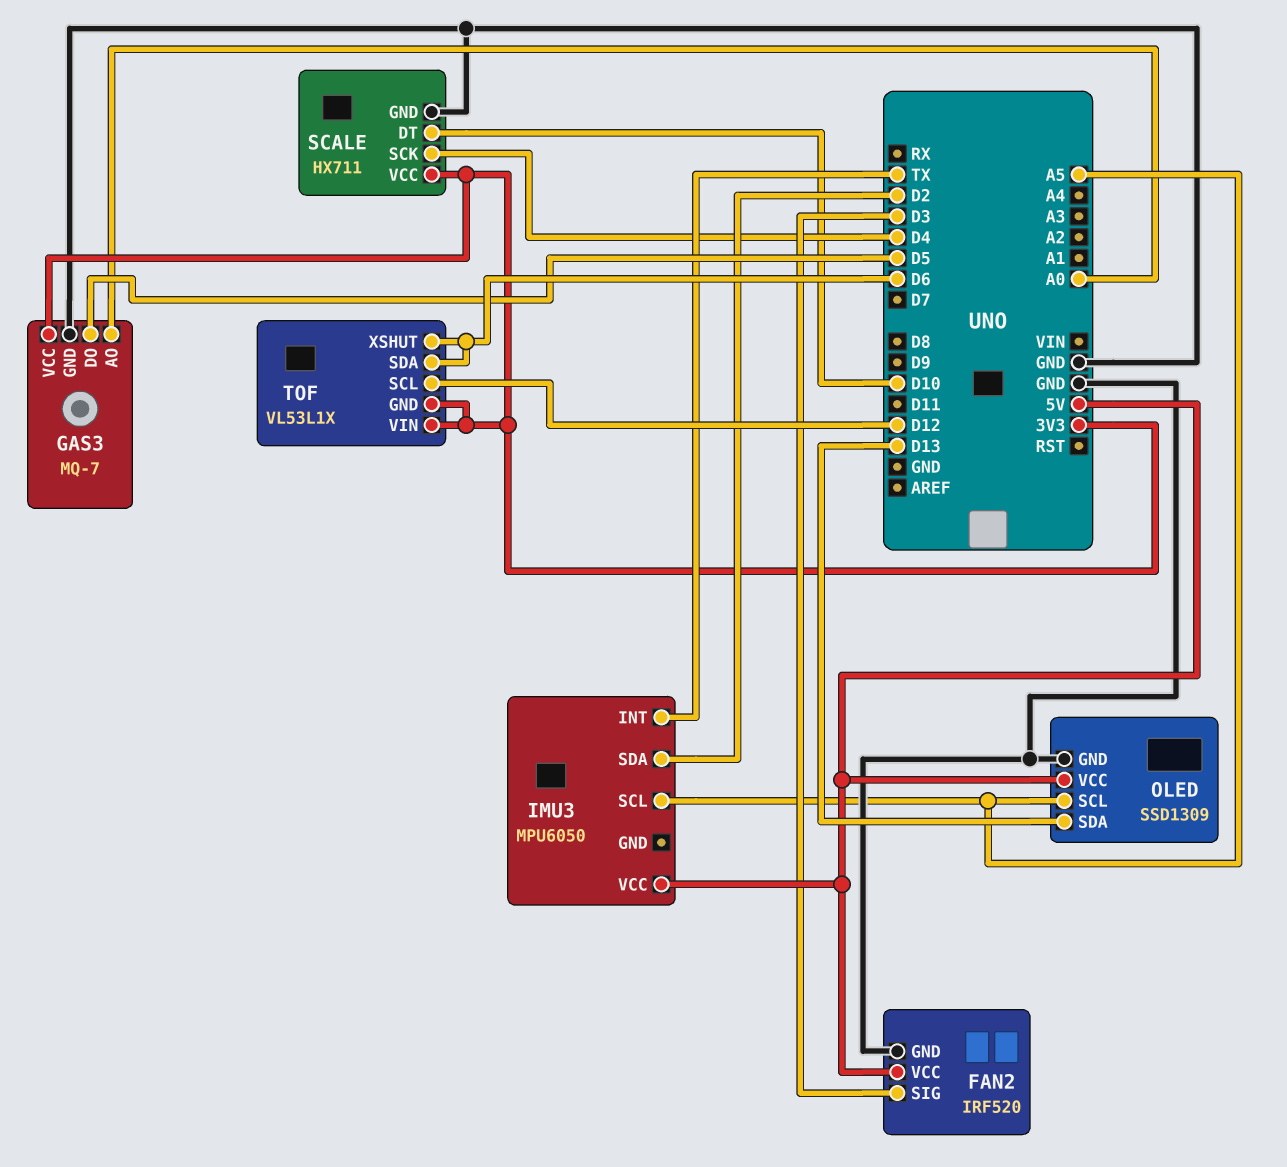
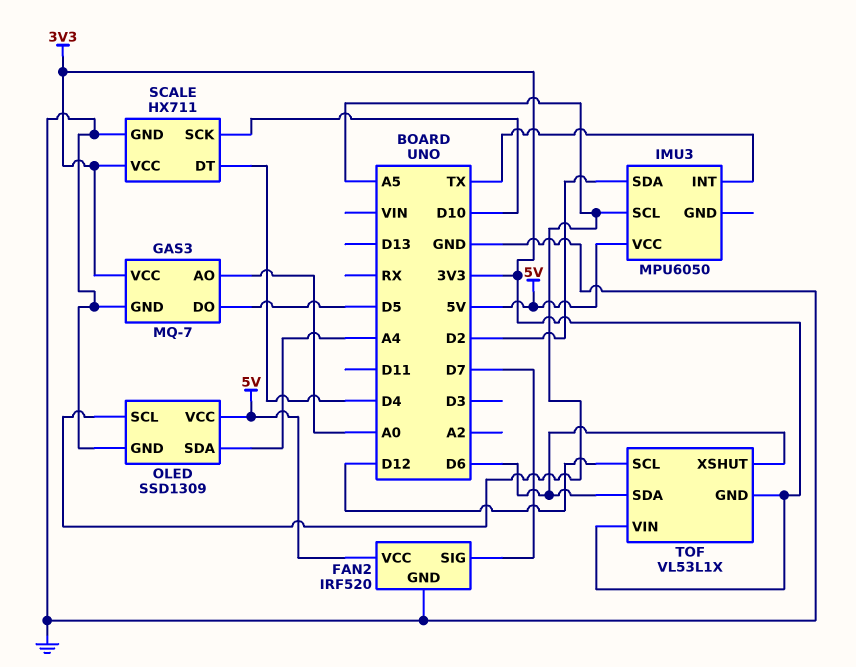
FAN2 pin SIG: D3 -> D7
OLED pin SDA: D13 -> A4
SCALE pin DT: D10 -> D4
SCALE pin SCK: D4 -> D10

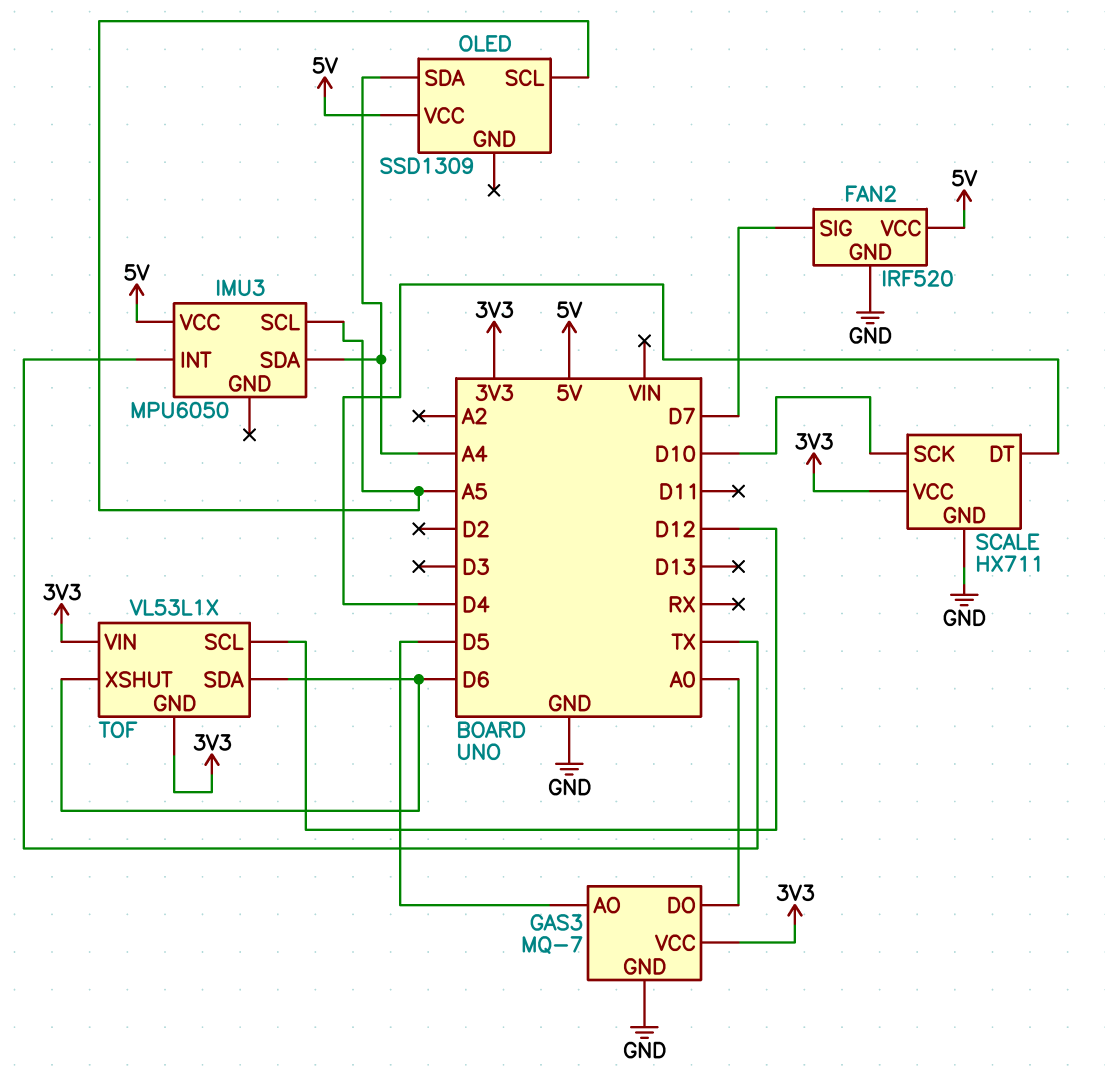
GAS3 pin AO: A0 -> D5
GAS3 pin DO: D5 -> A0
IMU3 pin SDA: D2 -> A4
OLED pin GND: GND -> none

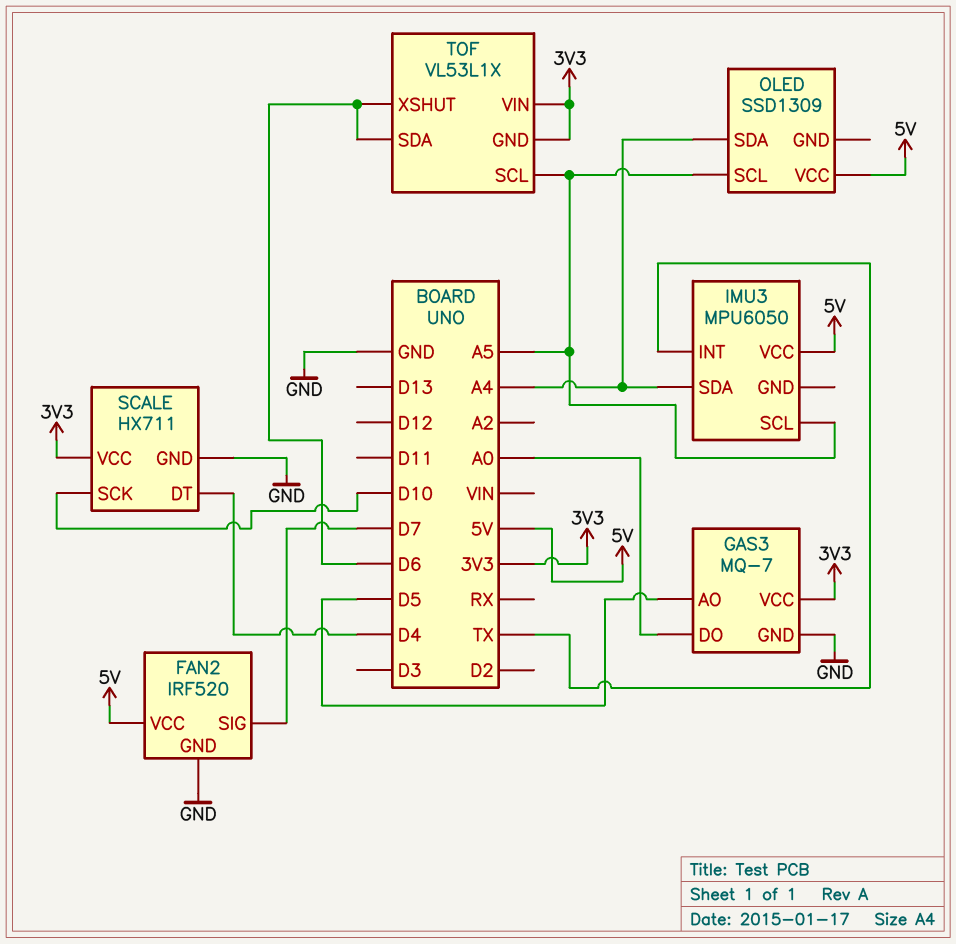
TOF pin SCL: D12 -> A5

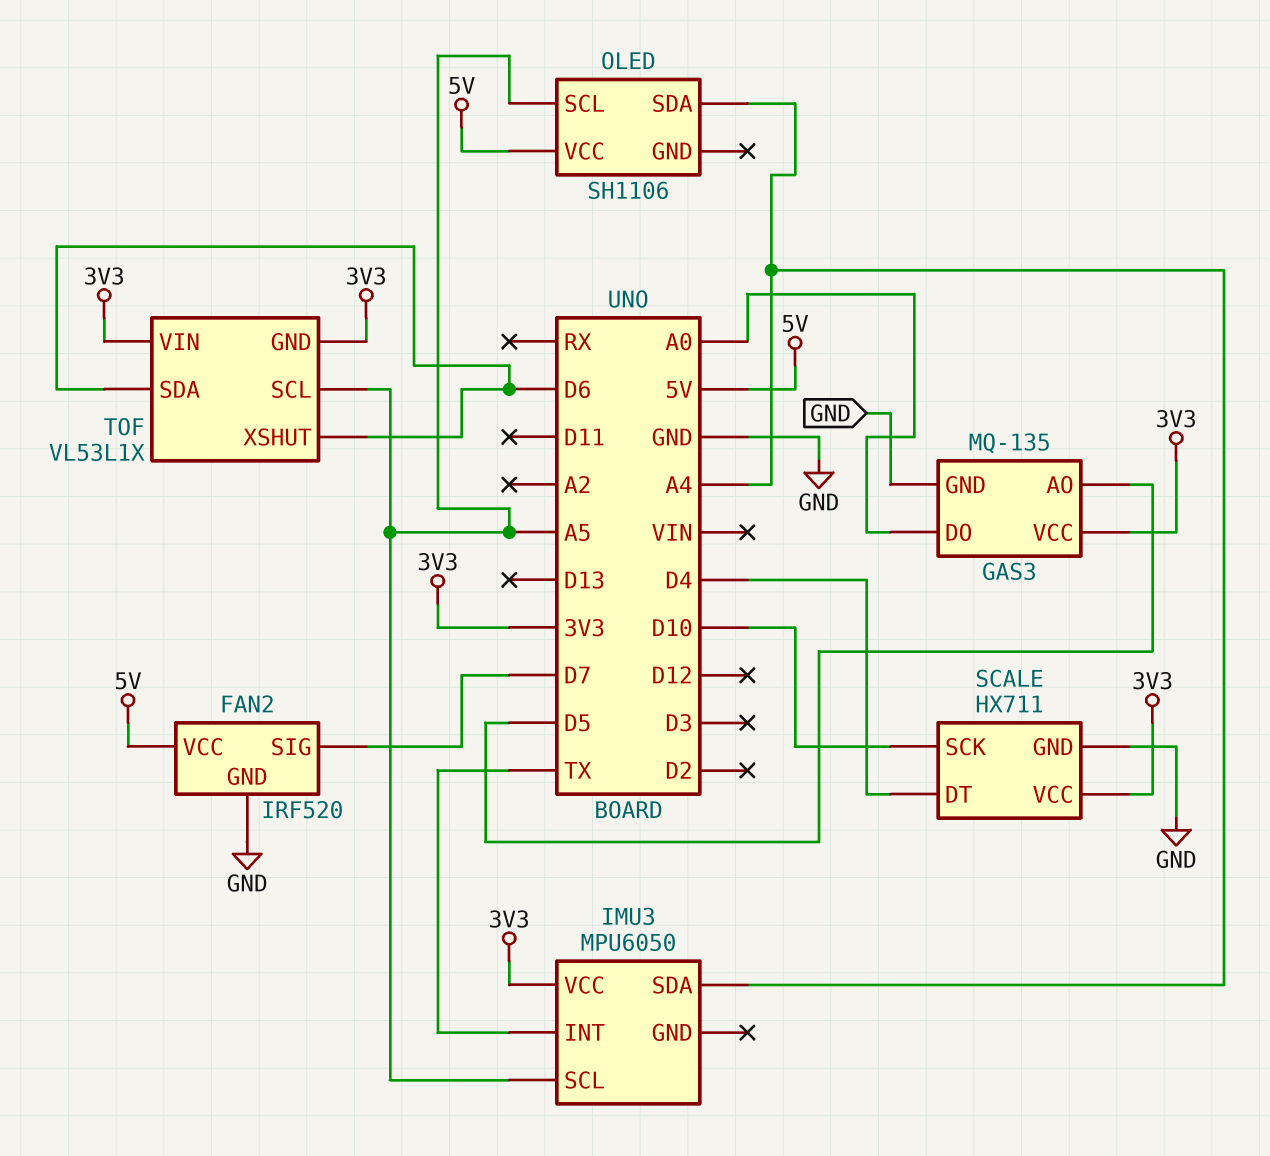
GAS3: MQ-7 -> MQ-135
IMU3 pin VCC: 5V -> 3V3
OLED: SSD1309 -> SH1106

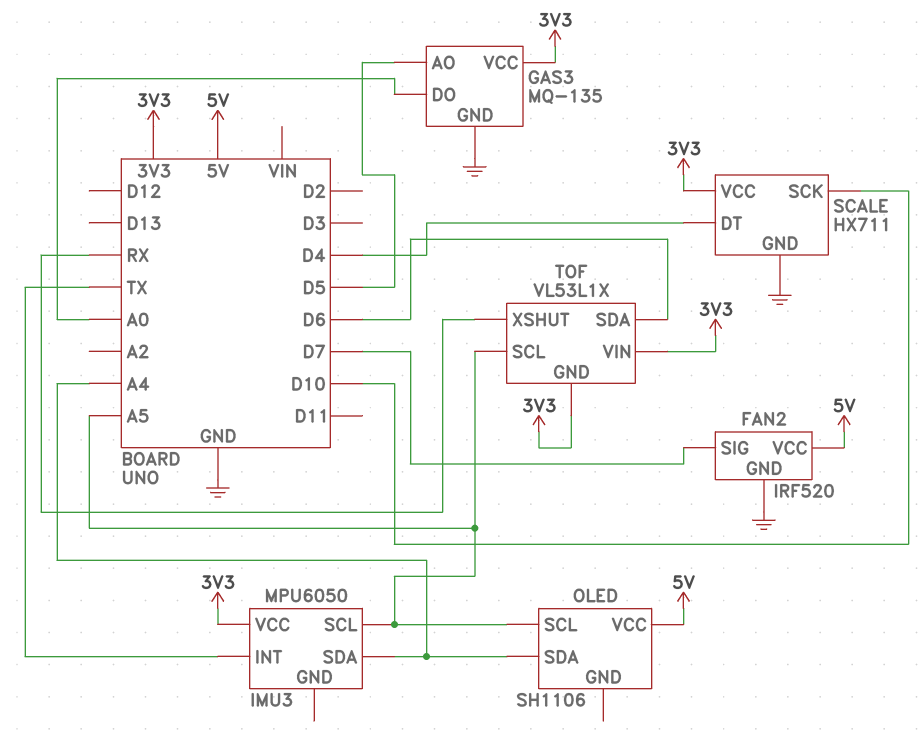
TOF pin XSHUT: D6 -> RX

